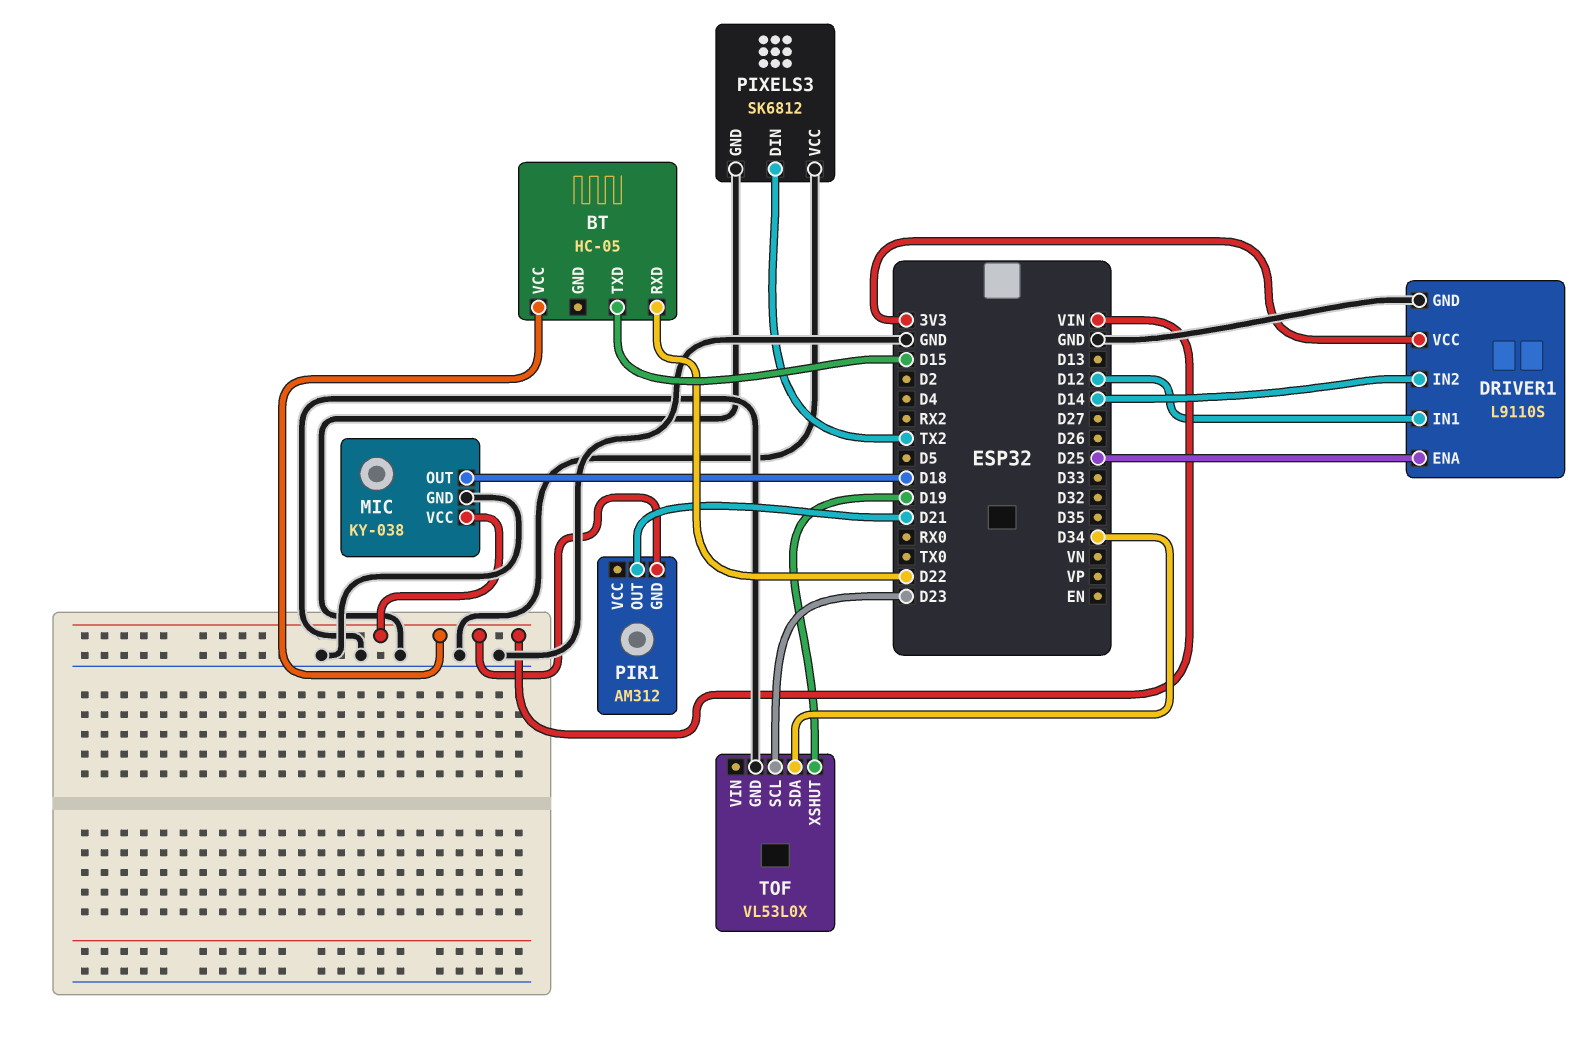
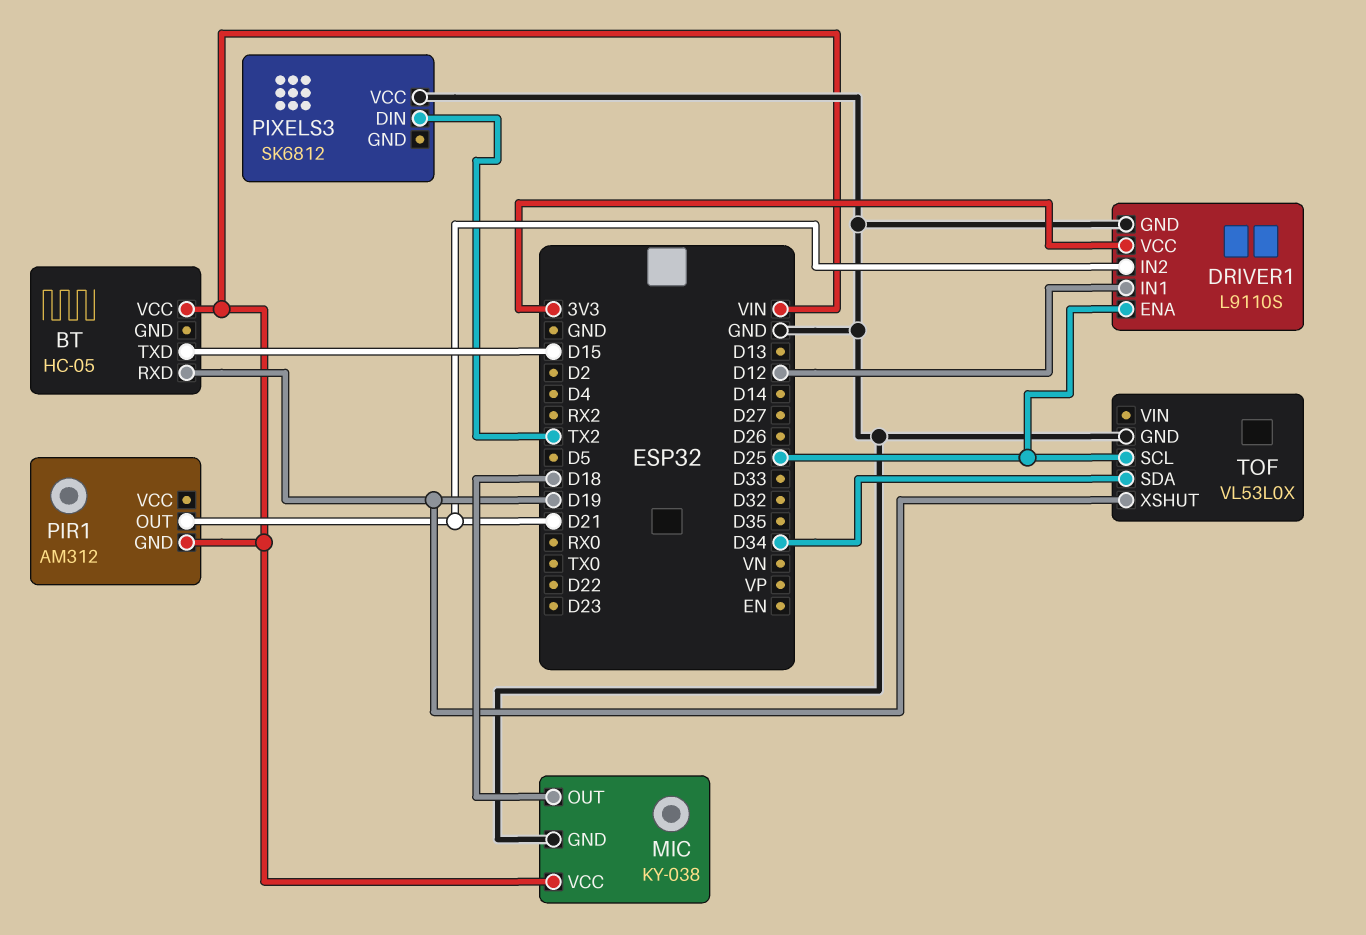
BT pin RXD: D22 -> D19
DRIVER1 pin IN2: D14 -> D21
PIXELS3 pin GND: GND -> none
TOF pin SCL: D23 -> D25

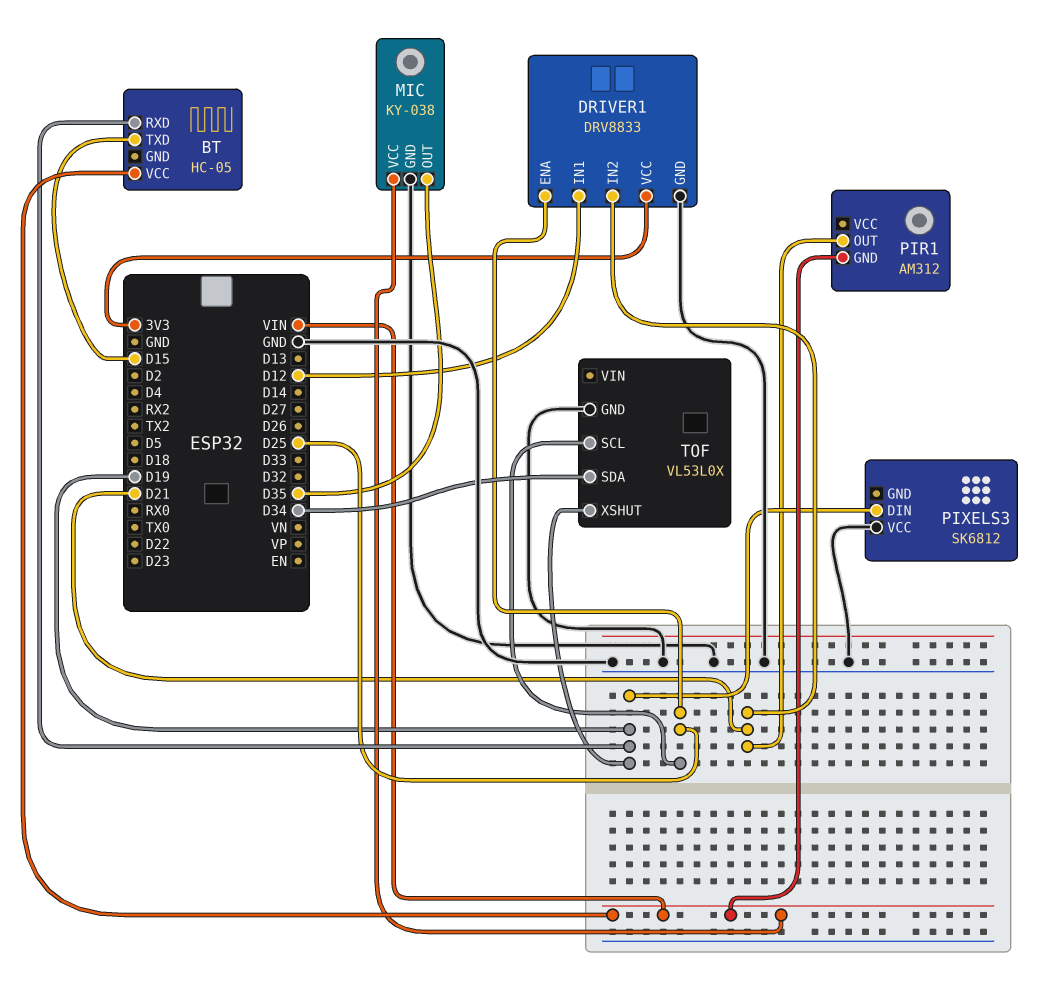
DRIVER1: L9110S -> DRV8833
MIC pin OUT: D18 -> D35
PIXELS3 pin DIN: TX2 -> D19

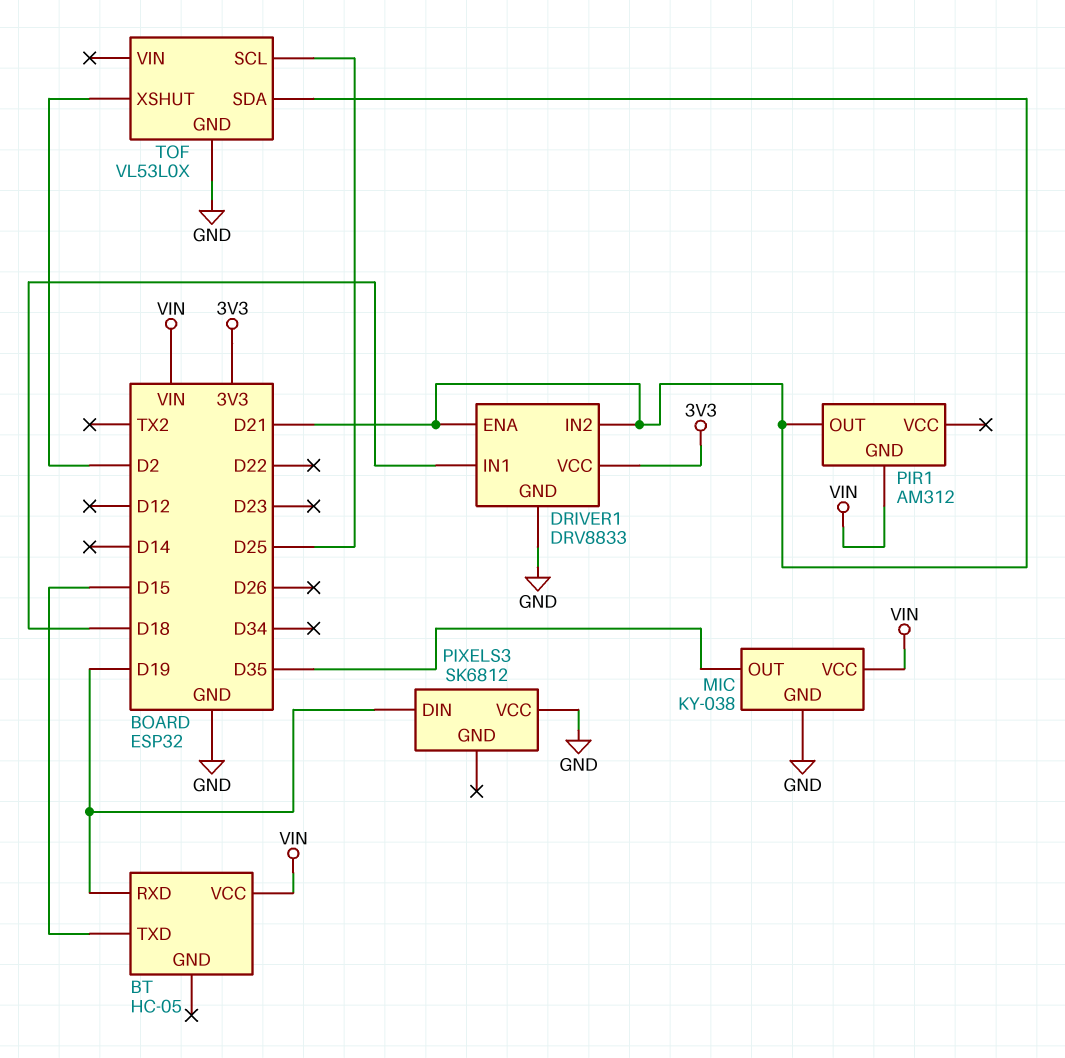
DRIVER1 pin ENA: D25 -> D21
DRIVER1 pin IN1: D12 -> D18
TOF pin SDA: D34 -> D21
TOF pin XSHUT: D19 -> D2

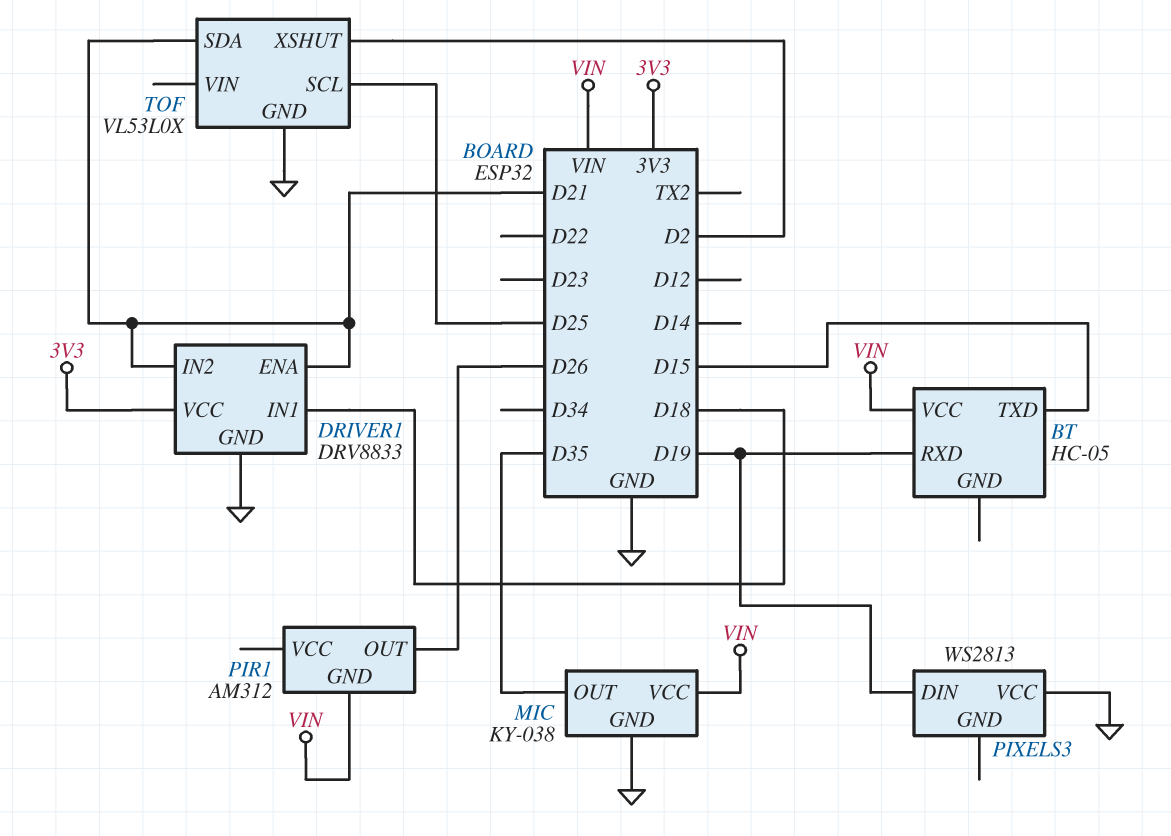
PIR1 pin OUT: D21 -> D26
PIXELS3: SK6812 -> WS2813

